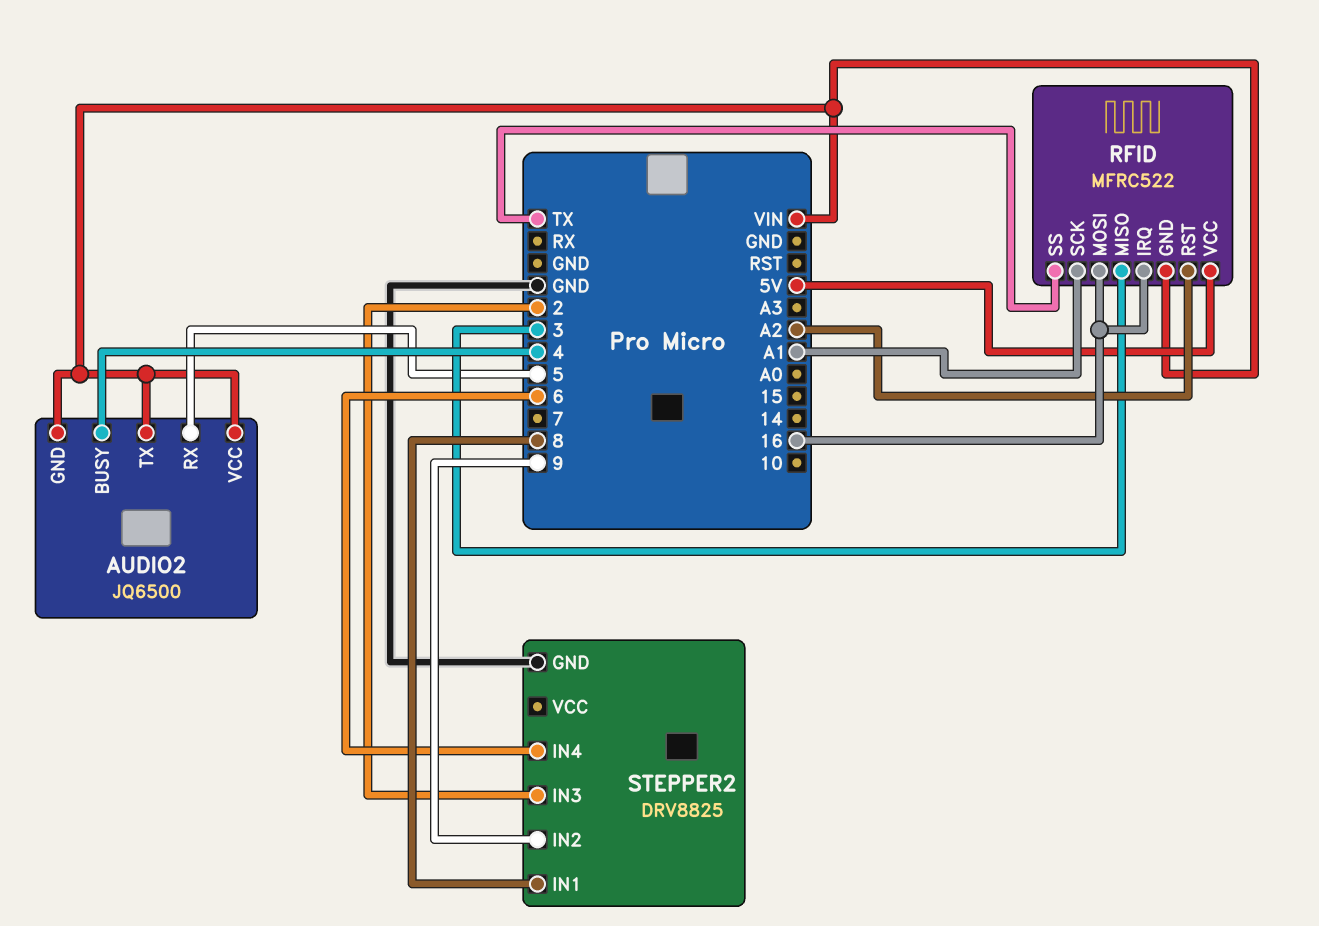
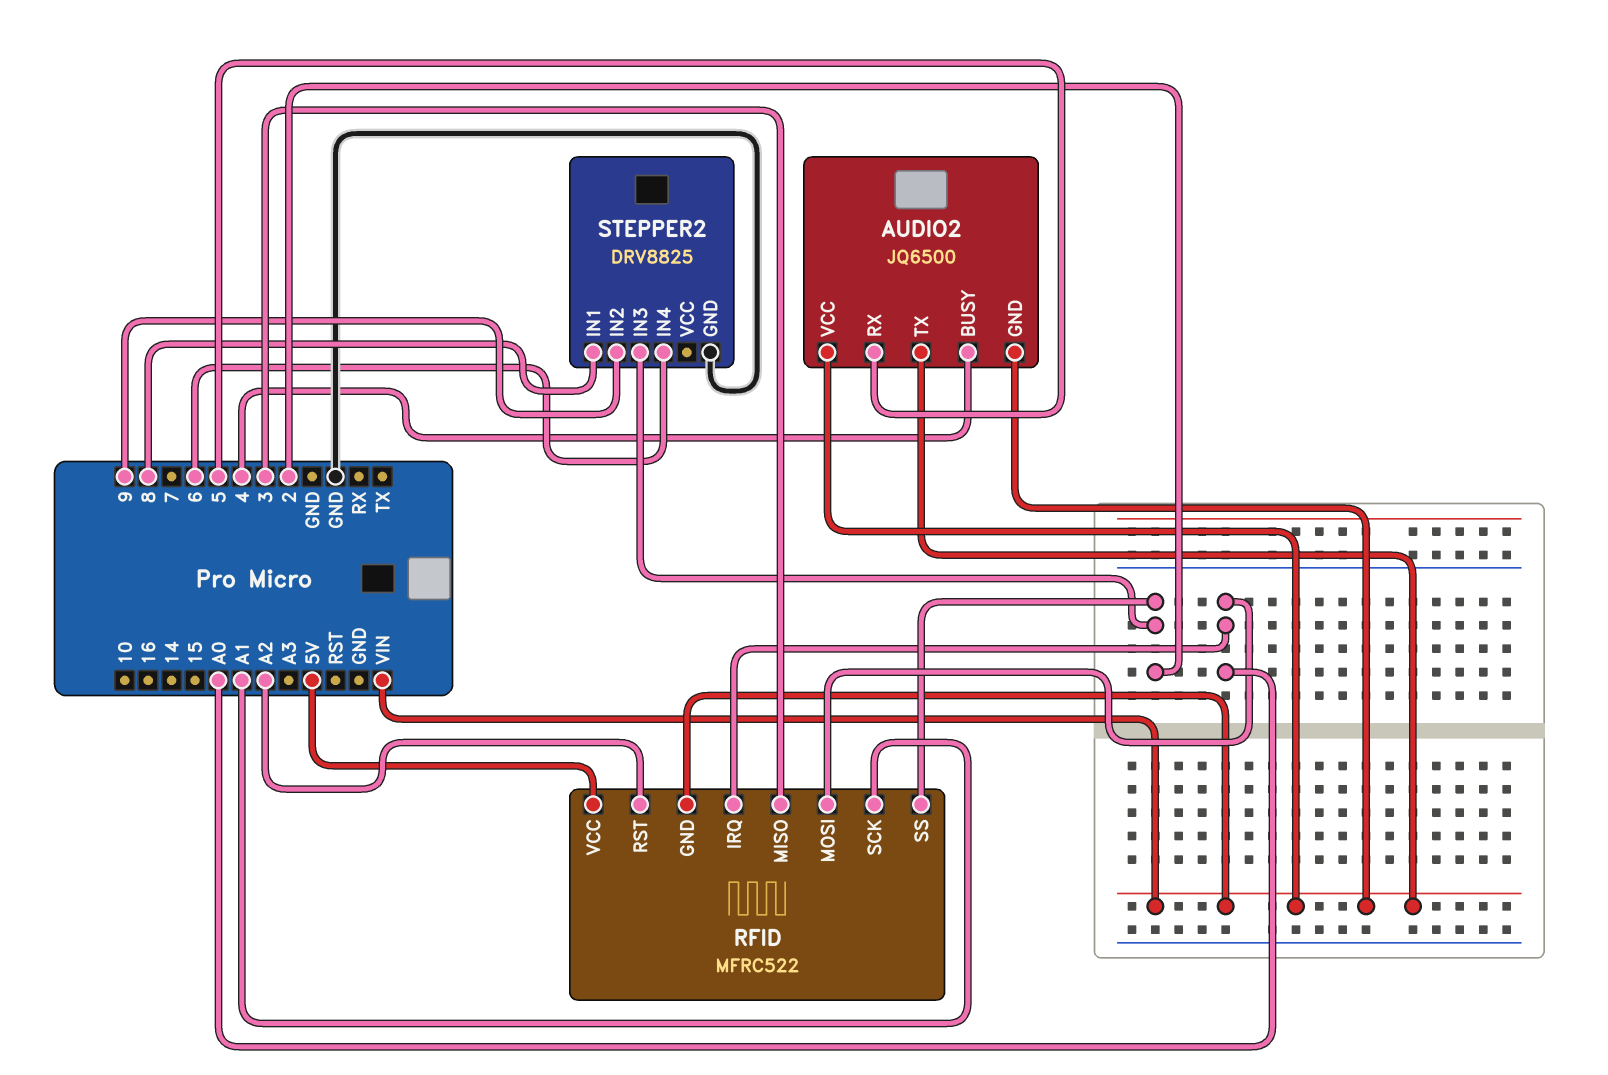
RFID pin IRQ: 16 -> A0
RFID pin MOSI: 16 -> A0
RFID pin SS: TX -> 2

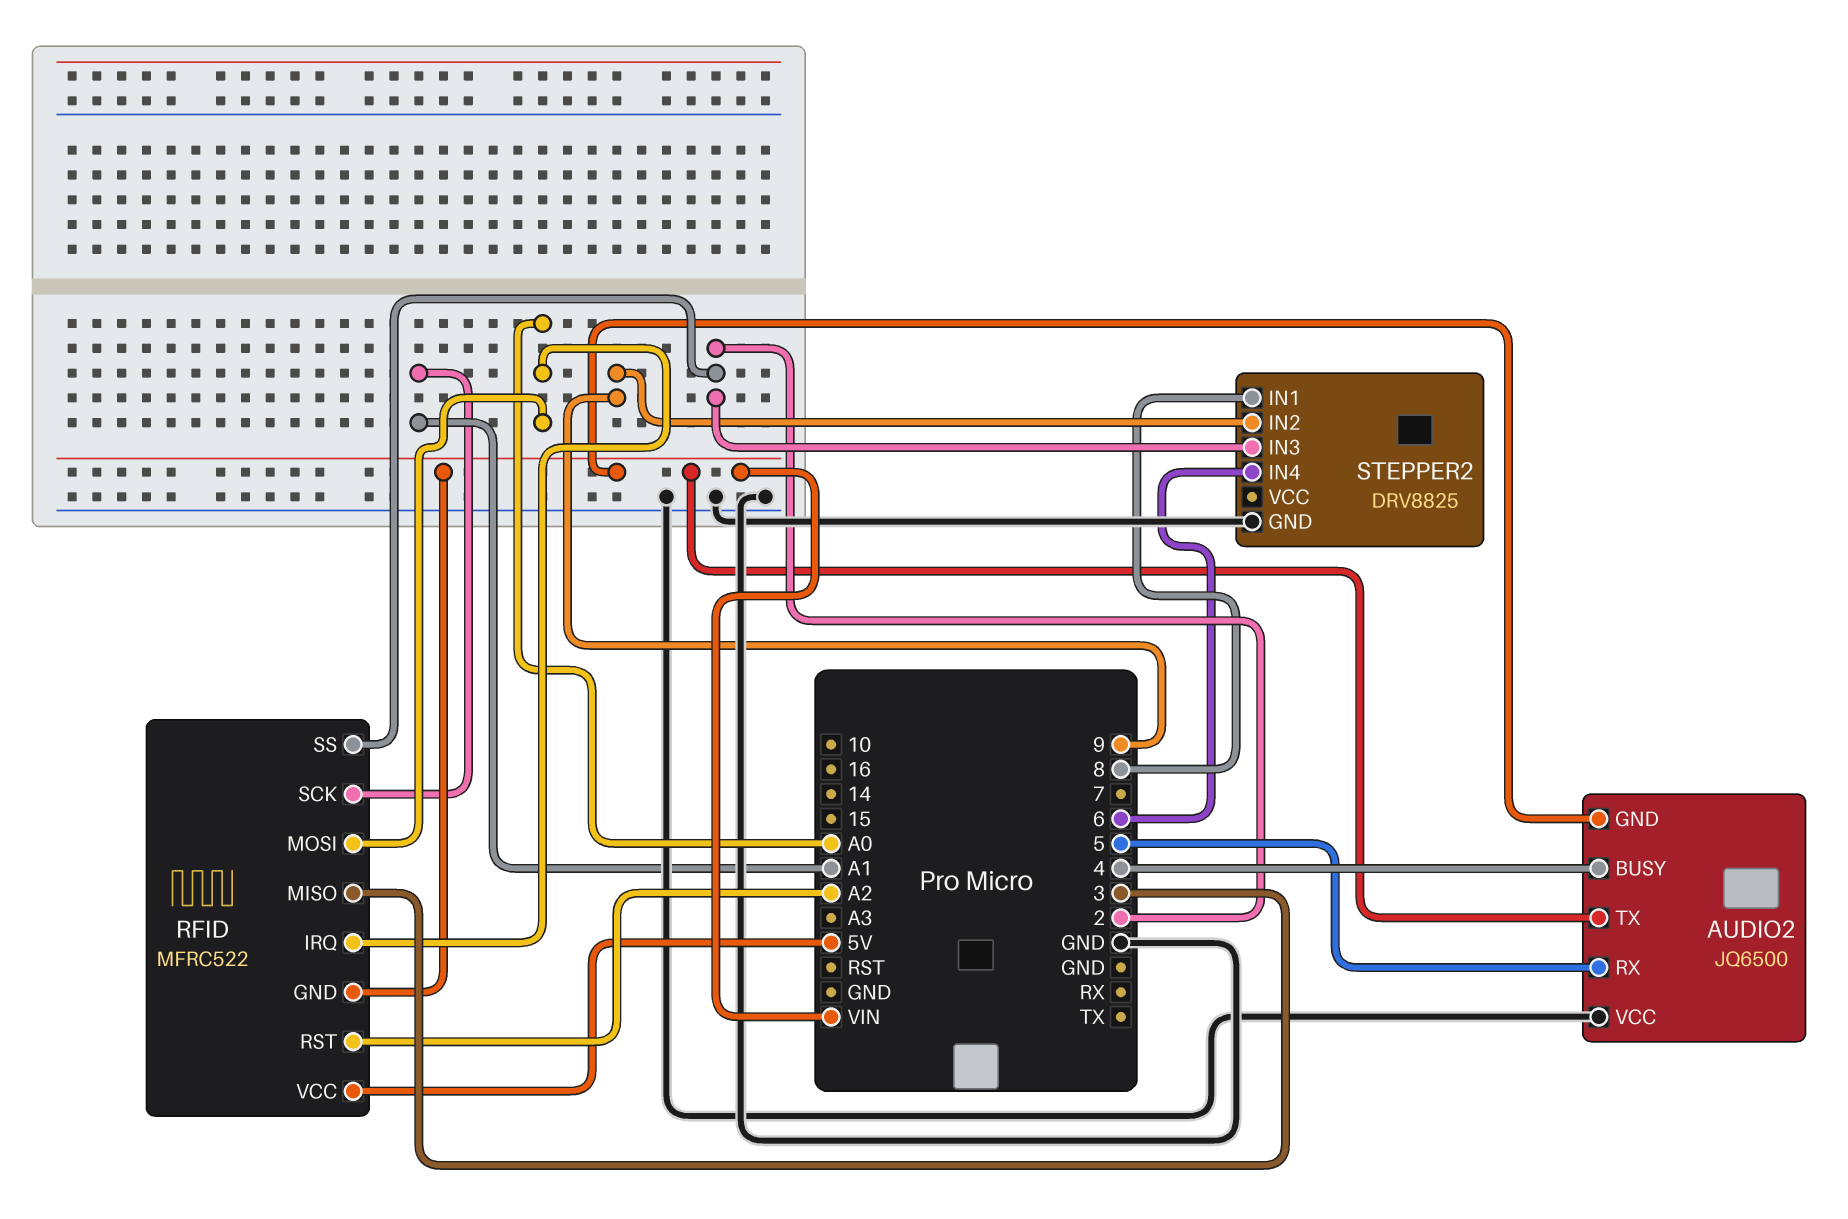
AUDIO2 pin VCC: VIN -> GND

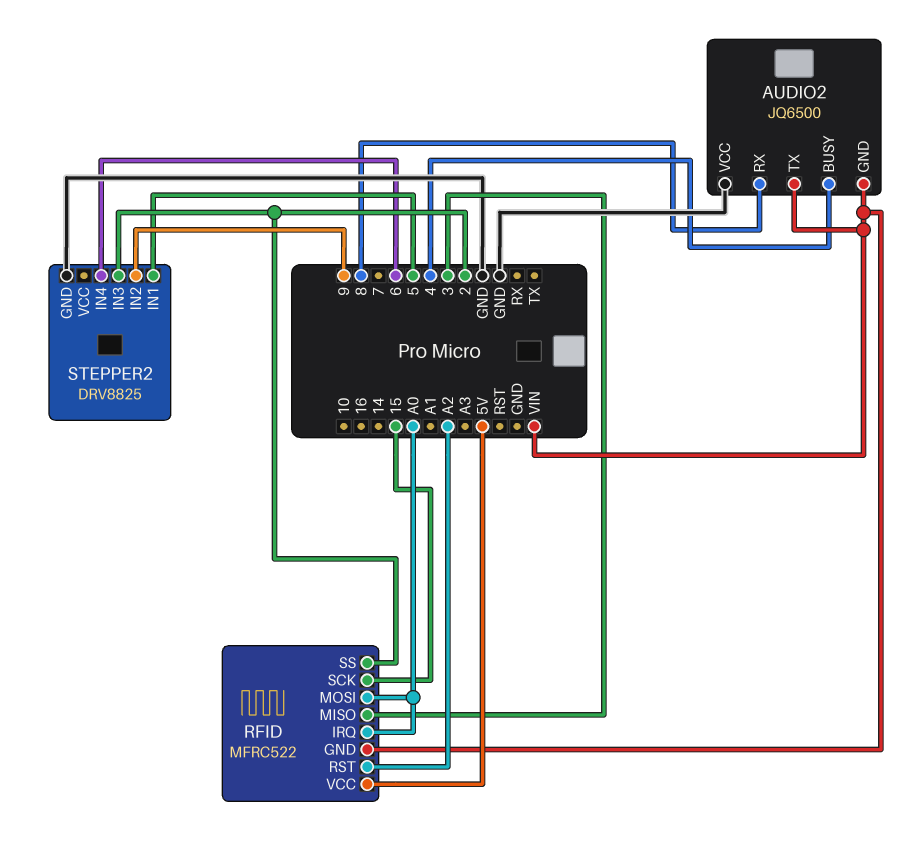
AUDIO2 pin RX: 5 -> 8
RFID pin SCK: A1 -> 15
STEPPER2 pin IN1: 8 -> 5

